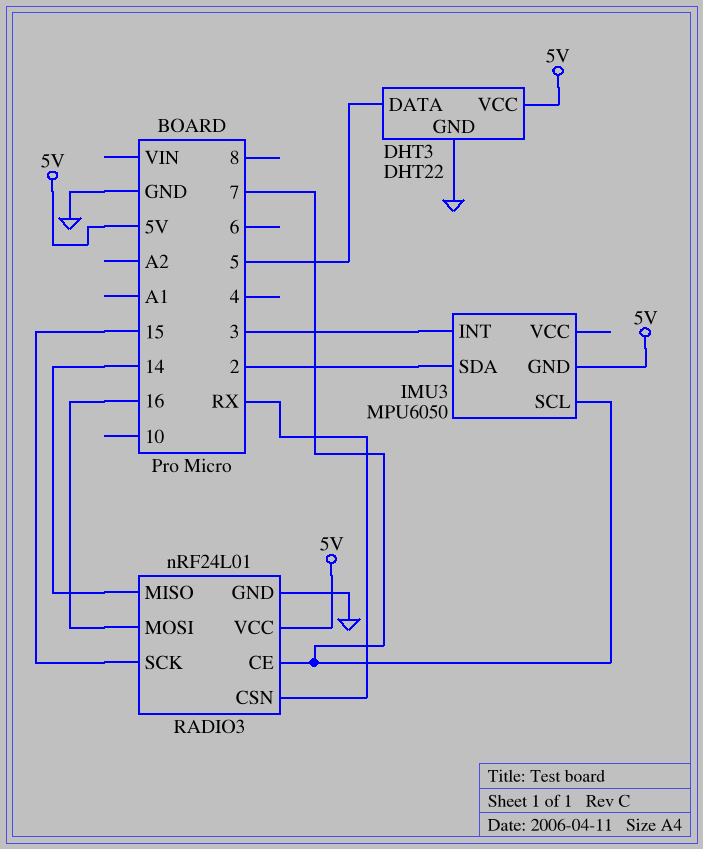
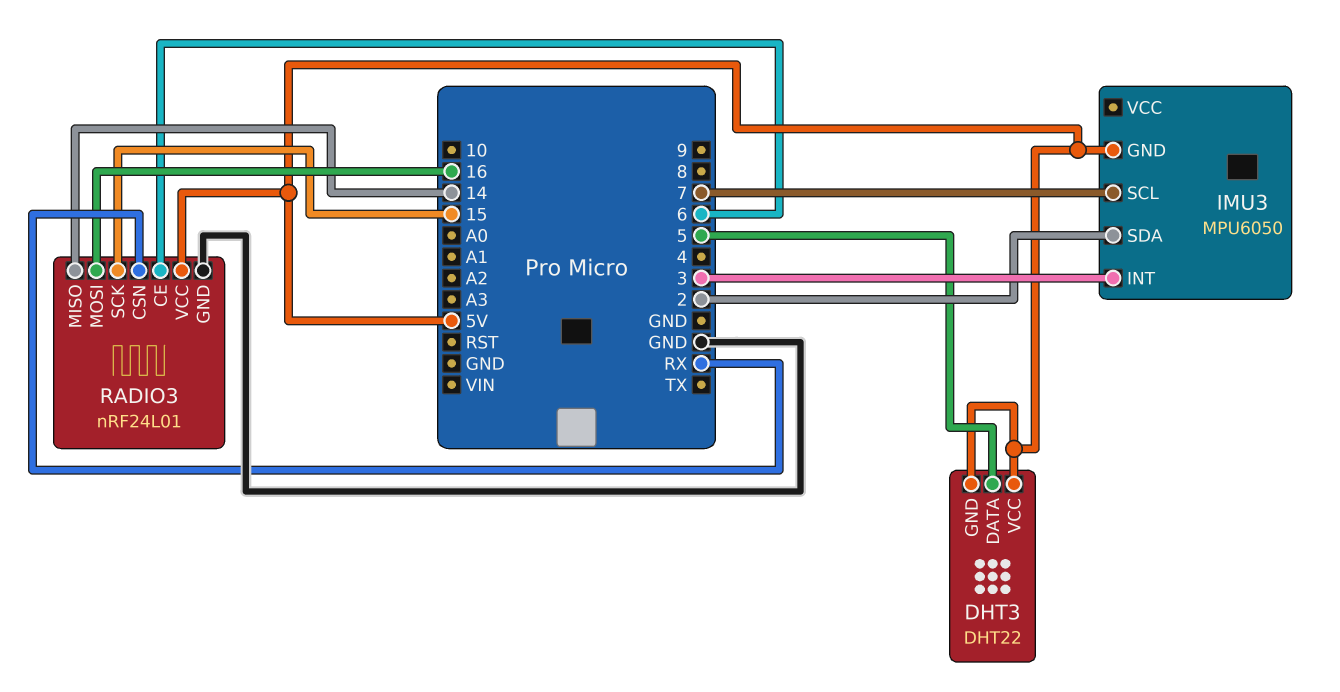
DHT3 pin GND: GND -> 5V
RADIO3 pin CE: 7 -> 6

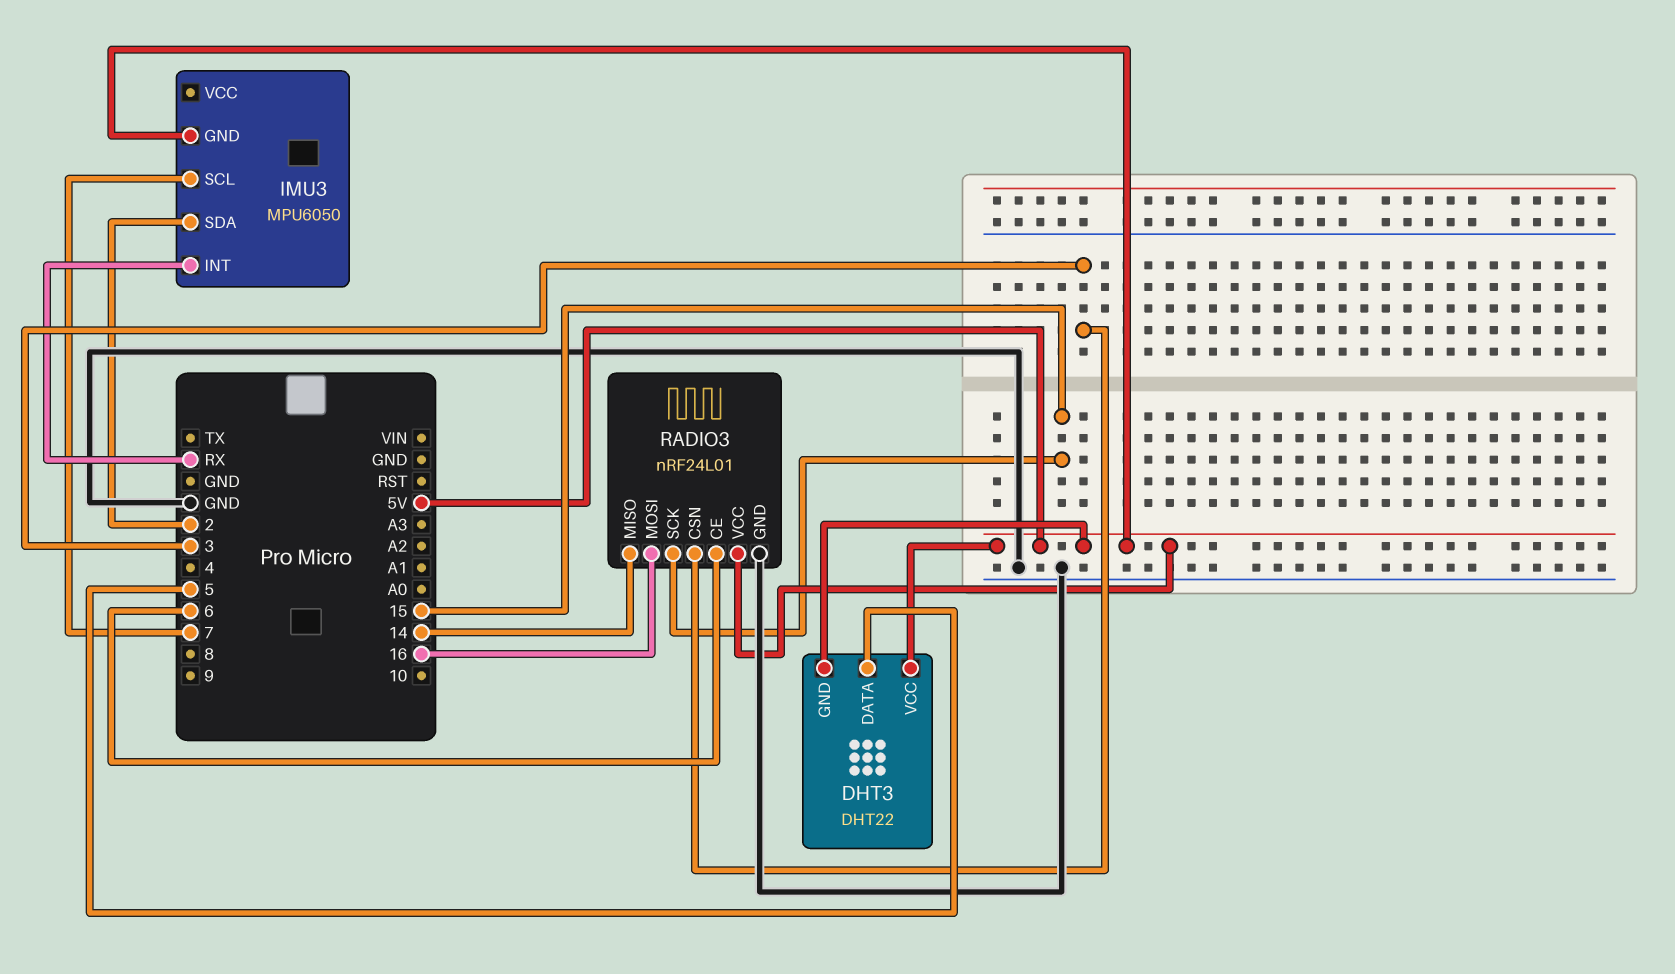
IMU3 pin INT: 3 -> RX
RADIO3 pin CSN: RX -> 3

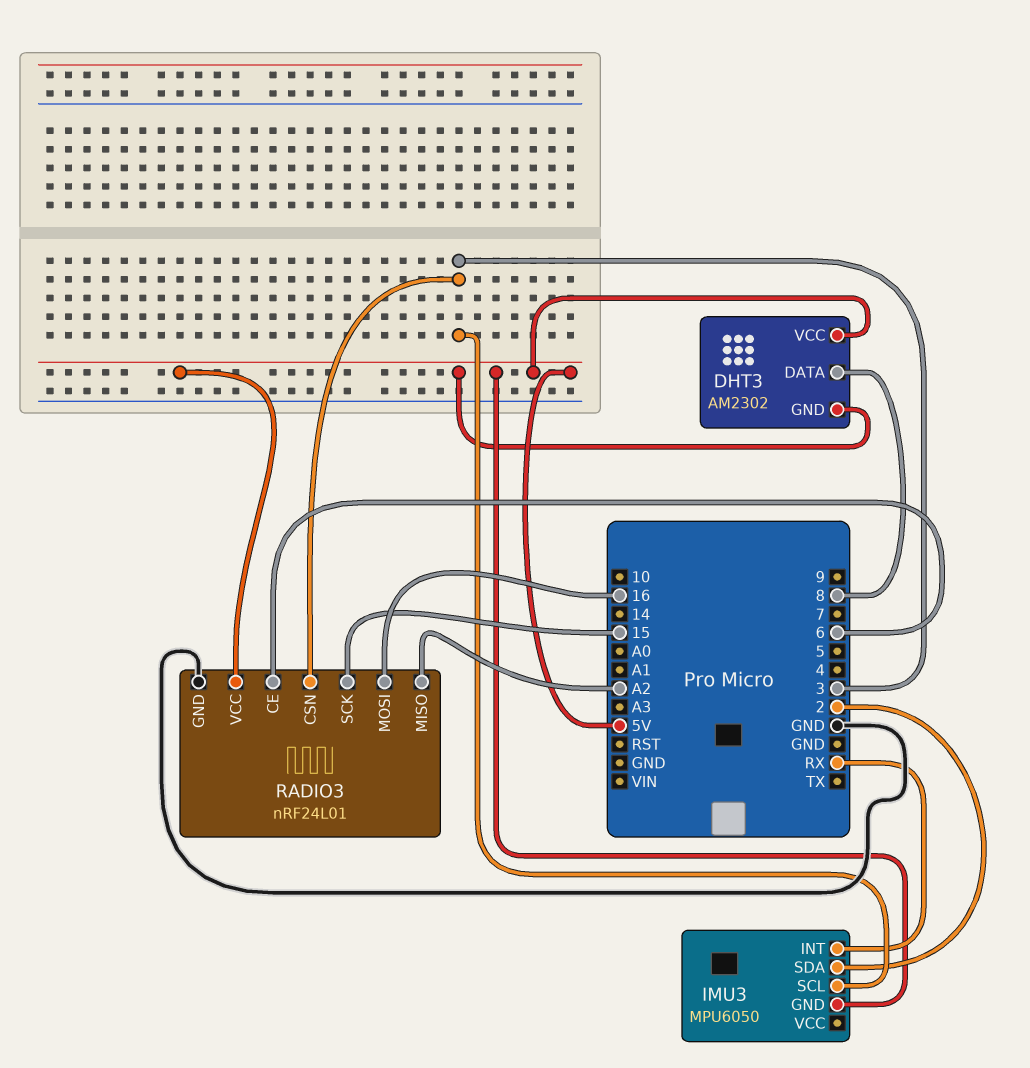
DHT3: DHT22 -> AM2302
DHT3 pin DATA: 5 -> 8
IMU3 pin SCL: 7 -> 3
RADIO3 pin MISO: 14 -> A2

